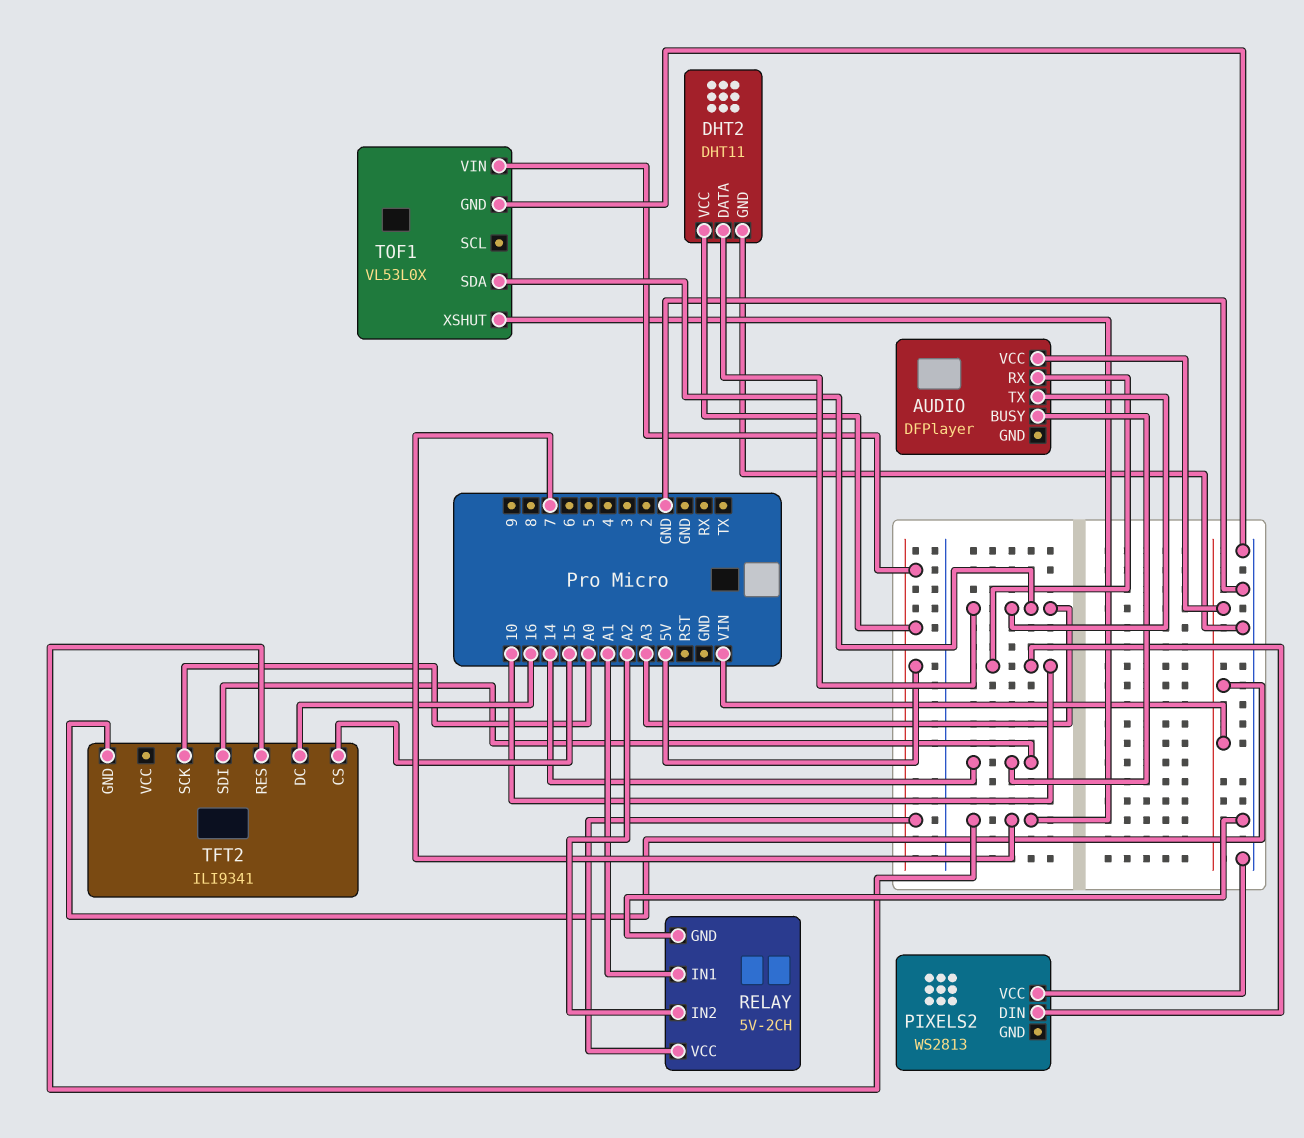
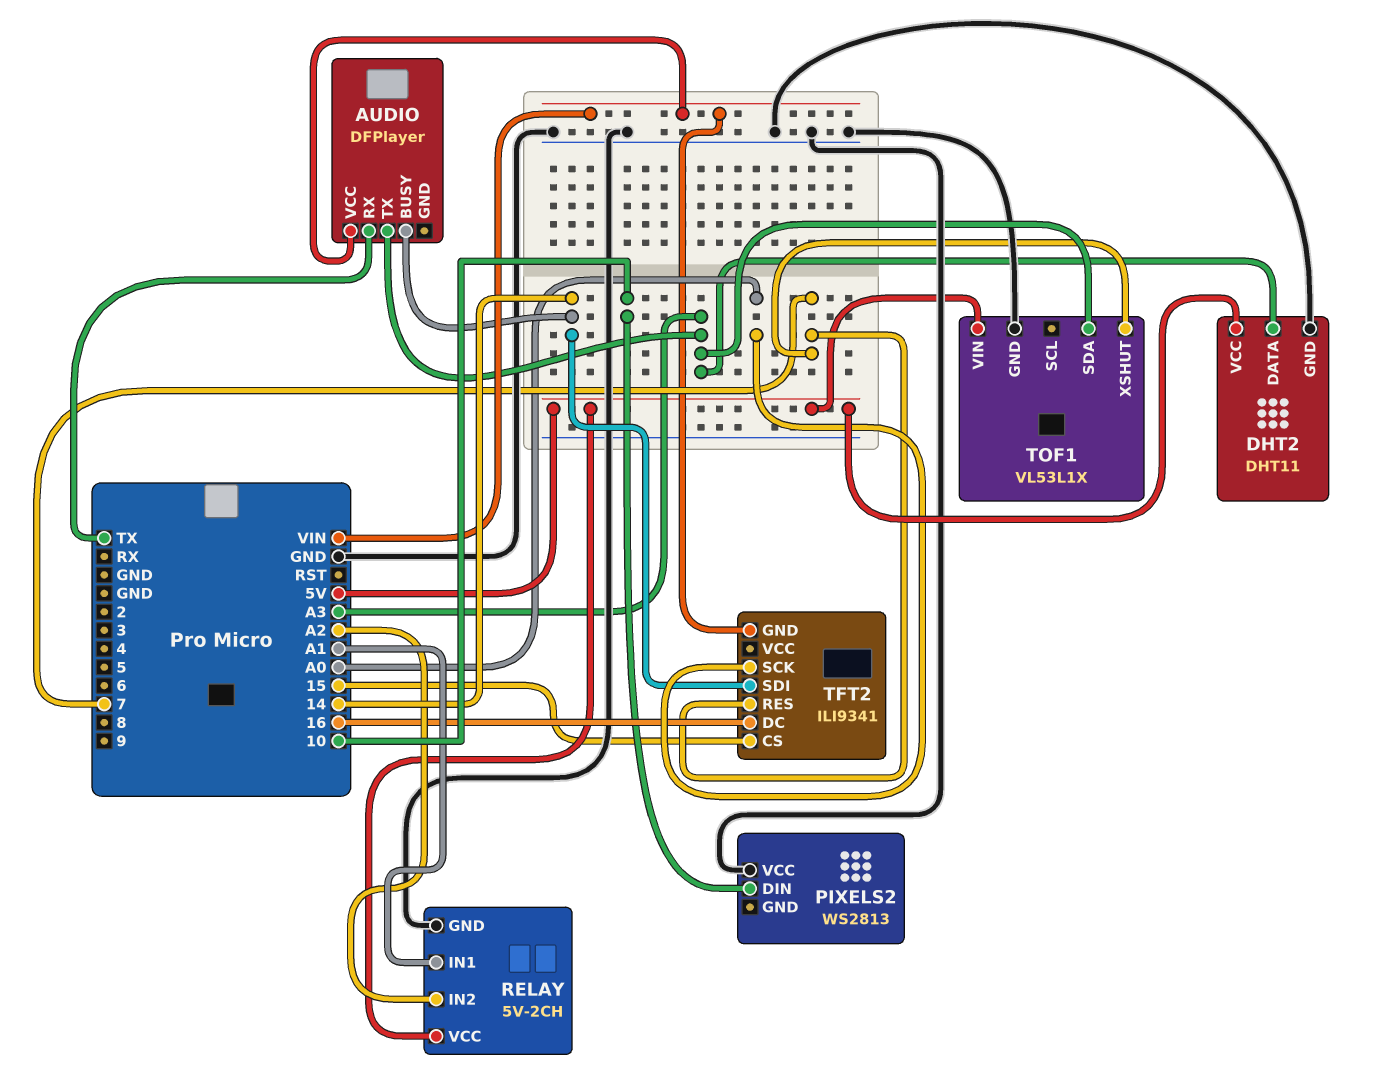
AUDIO pin RX: 10 -> TX
TOF1: VL53L0X -> VL53L1X

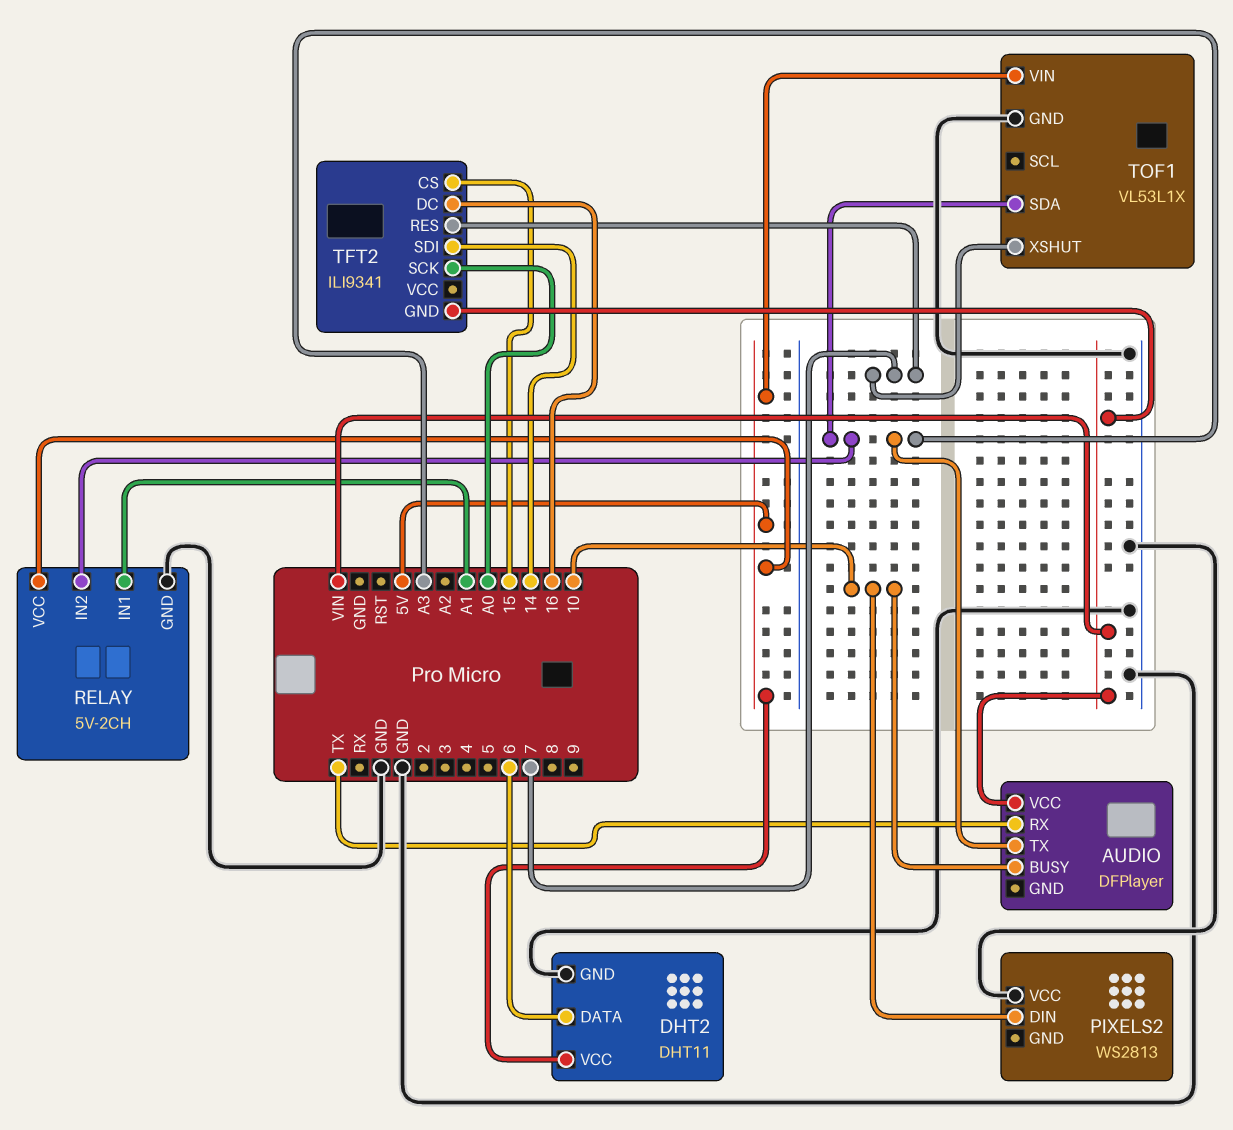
AUDIO pin BUSY: 14 -> 10
DHT2 pin DATA: A3 -> 6
RELAY pin IN2: A2 -> A3

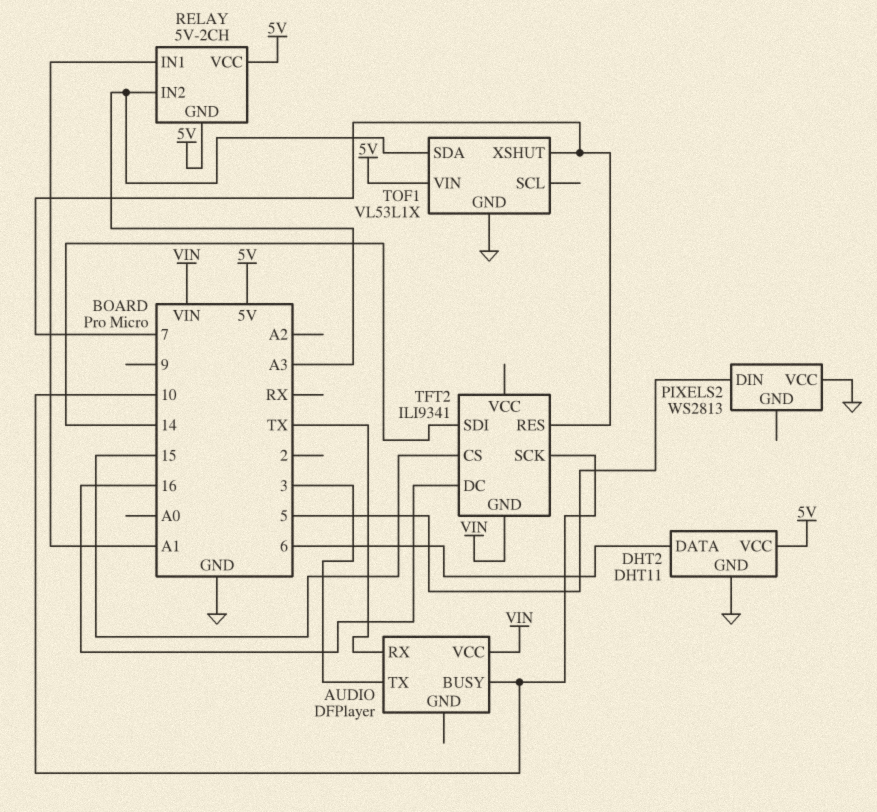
AUDIO pin TX: A3 -> 3
PIXELS2 pin DIN: 10 -> 5
RELAY pin GND: GND -> 5V
TFT2 pin SCK: A0 -> 10

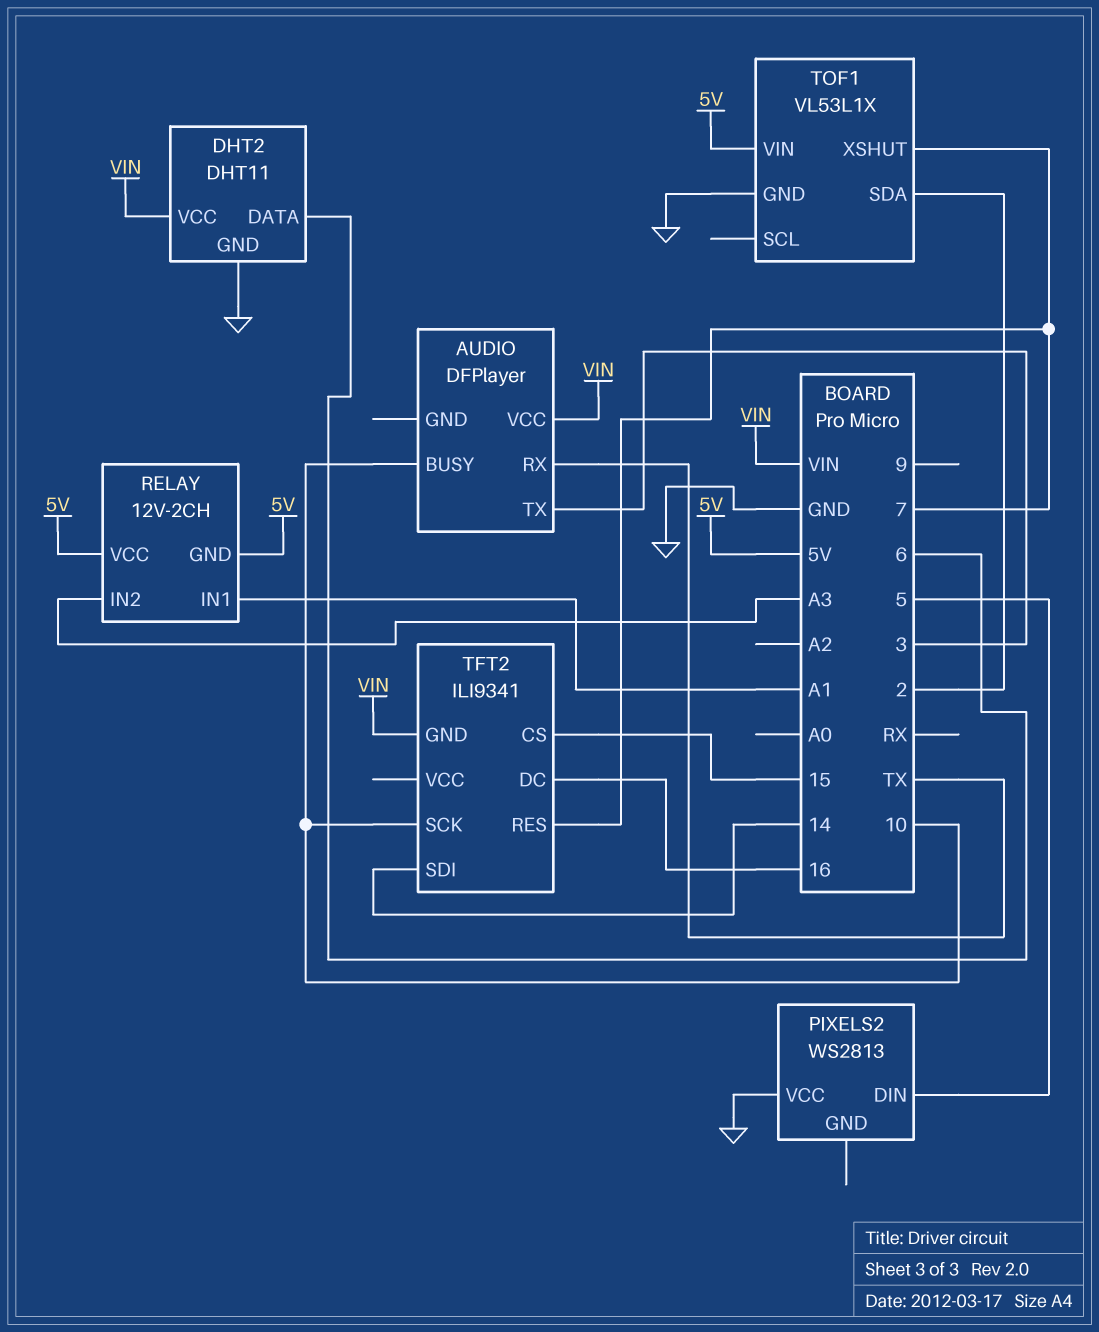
DHT2 pin VCC: 5V -> VIN
RELAY: 5V-2CH -> 12V-2CH
TOF1 pin SDA: A3 -> 2

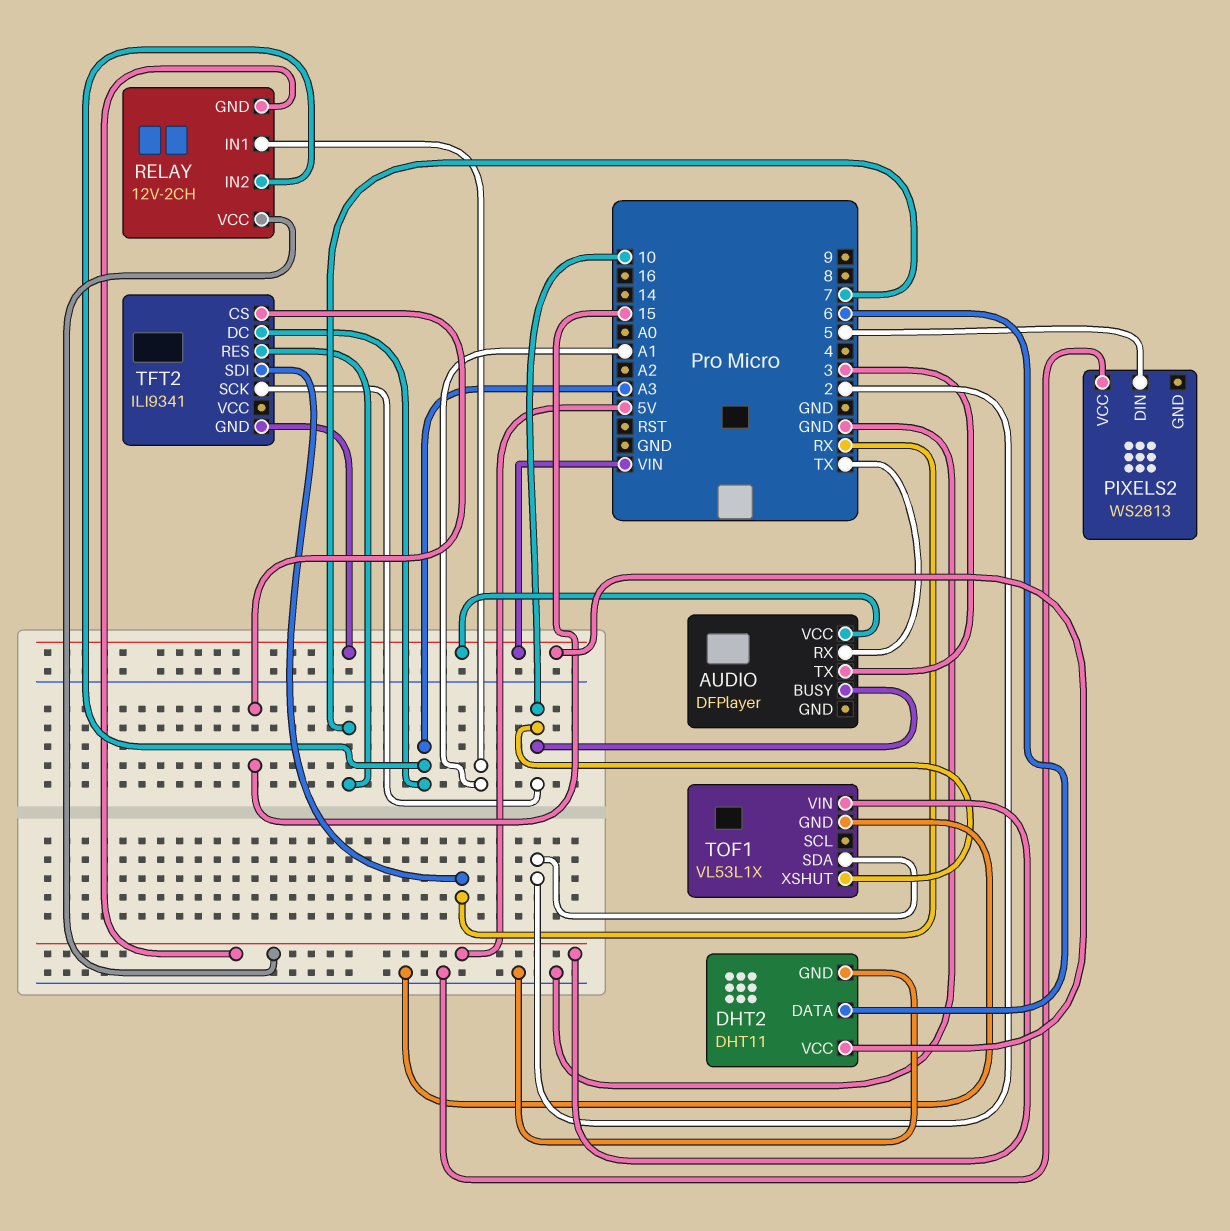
TFT2 pin DC: 16 -> A3
TFT2 pin SDI: 14 -> RX
TOF1 pin XSHUT: 7 -> 10

